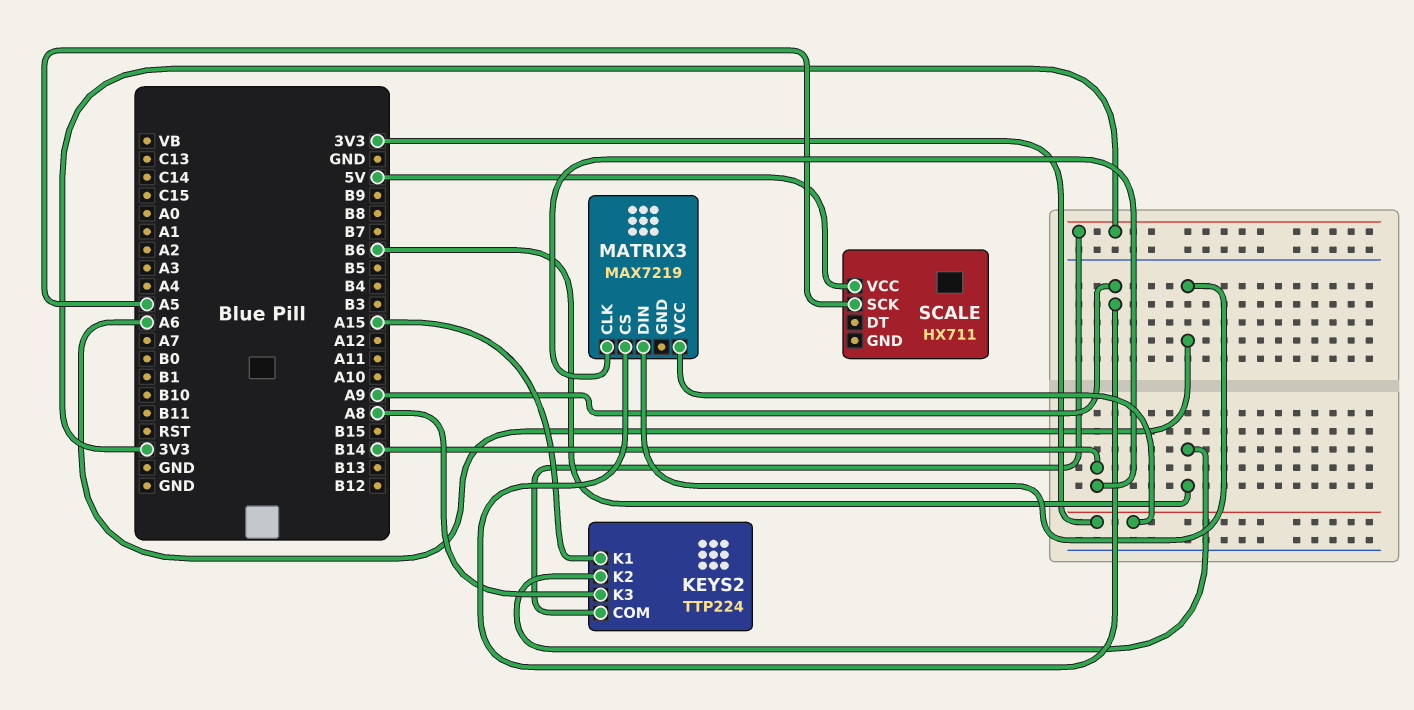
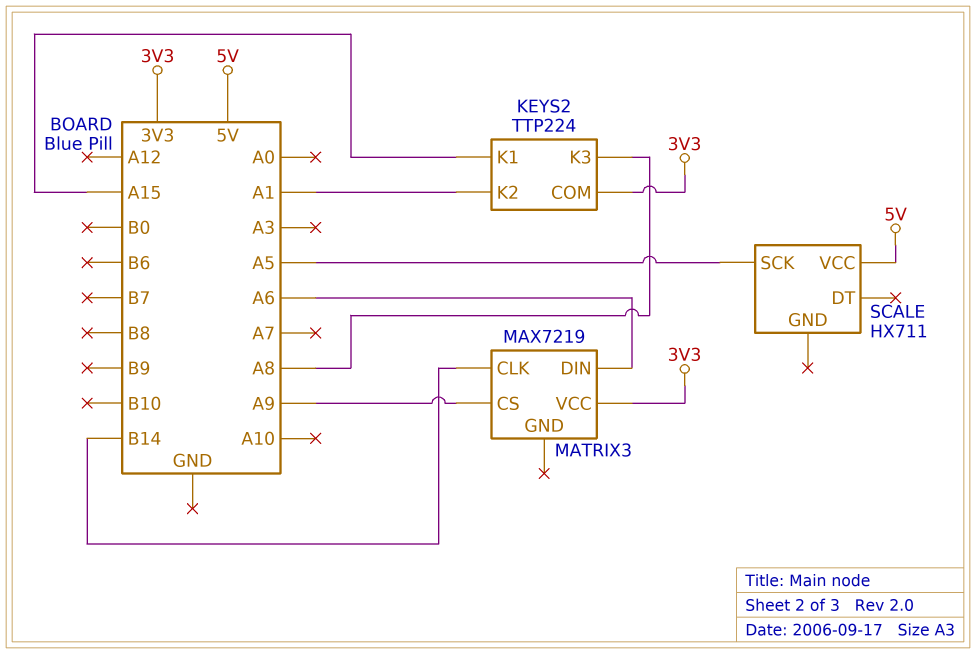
KEYS2 pin K2: B6 -> A1

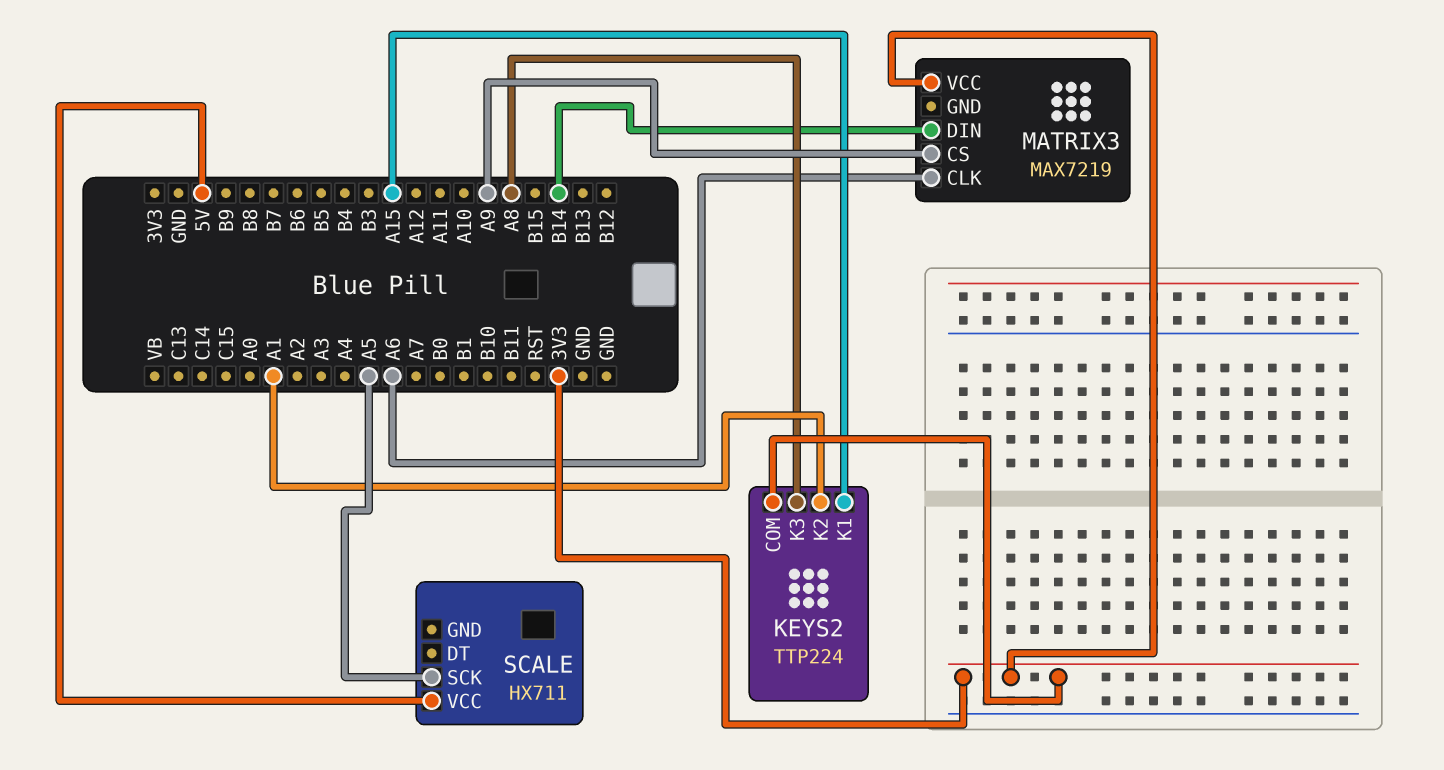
MATRIX3 pin CLK: B14 -> A6
MATRIX3 pin DIN: A6 -> B14

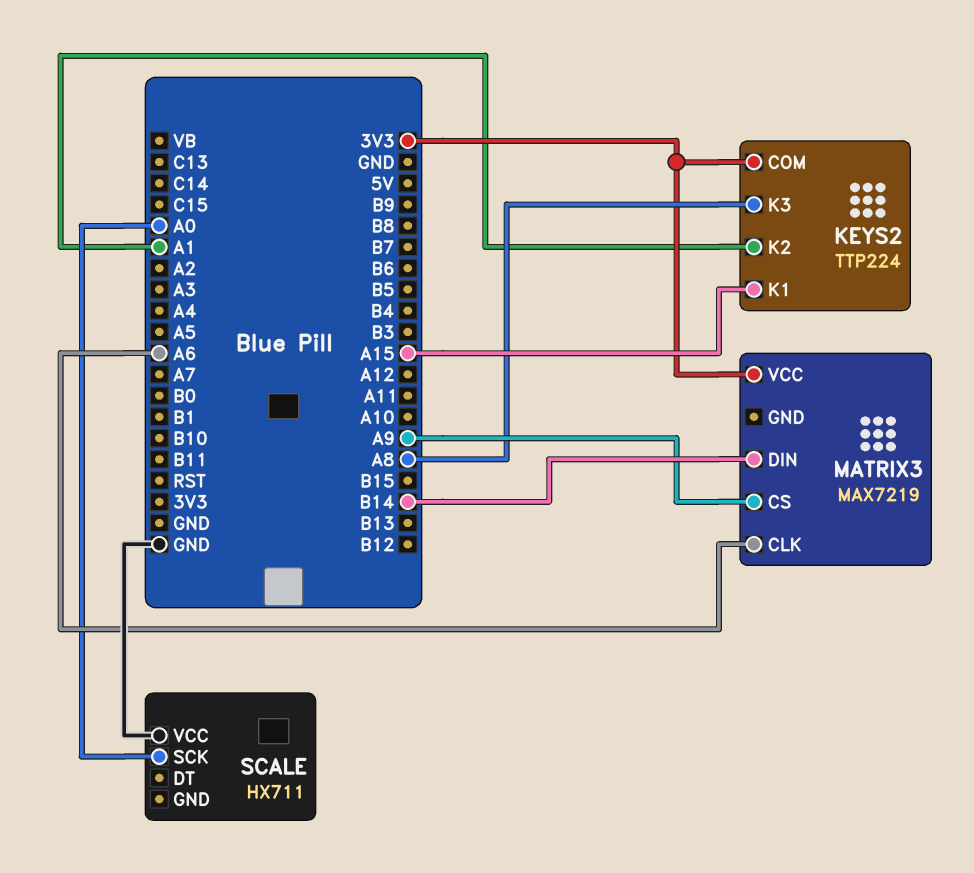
SCALE pin SCK: A5 -> A0
SCALE pin VCC: 5V -> GND

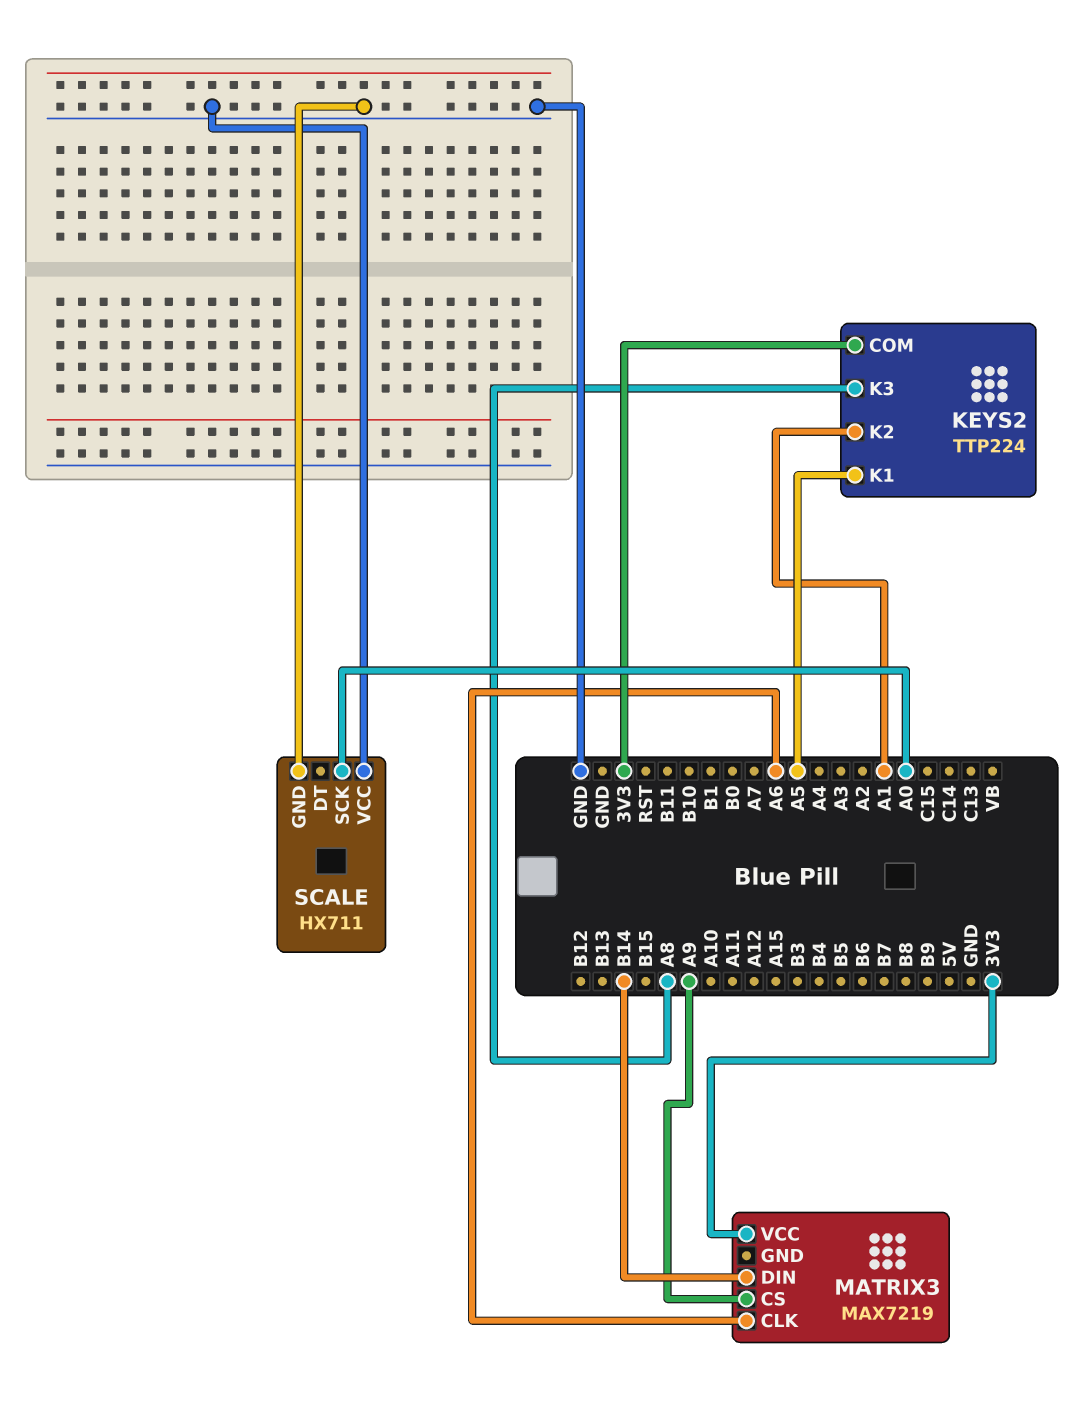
KEYS2 pin K1: A15 -> A5
SCALE pin GND: none -> GND

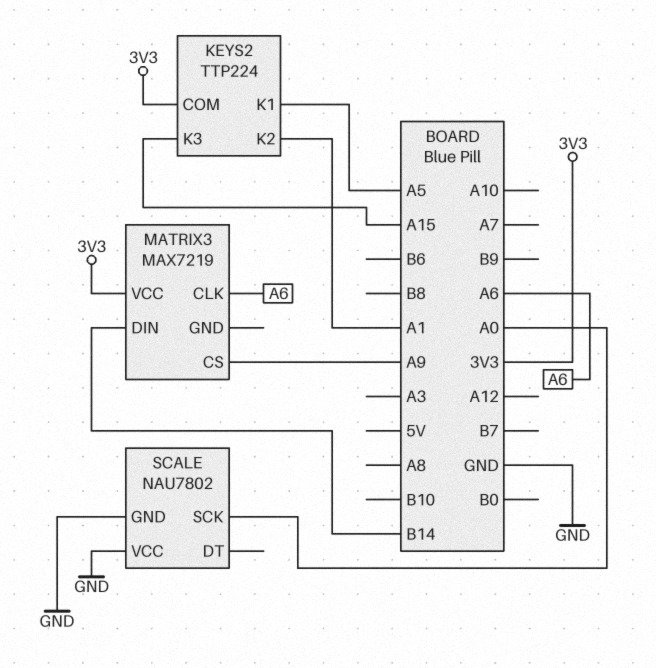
KEYS2 pin K3: A8 -> A15
SCALE: HX711 -> NAU7802

